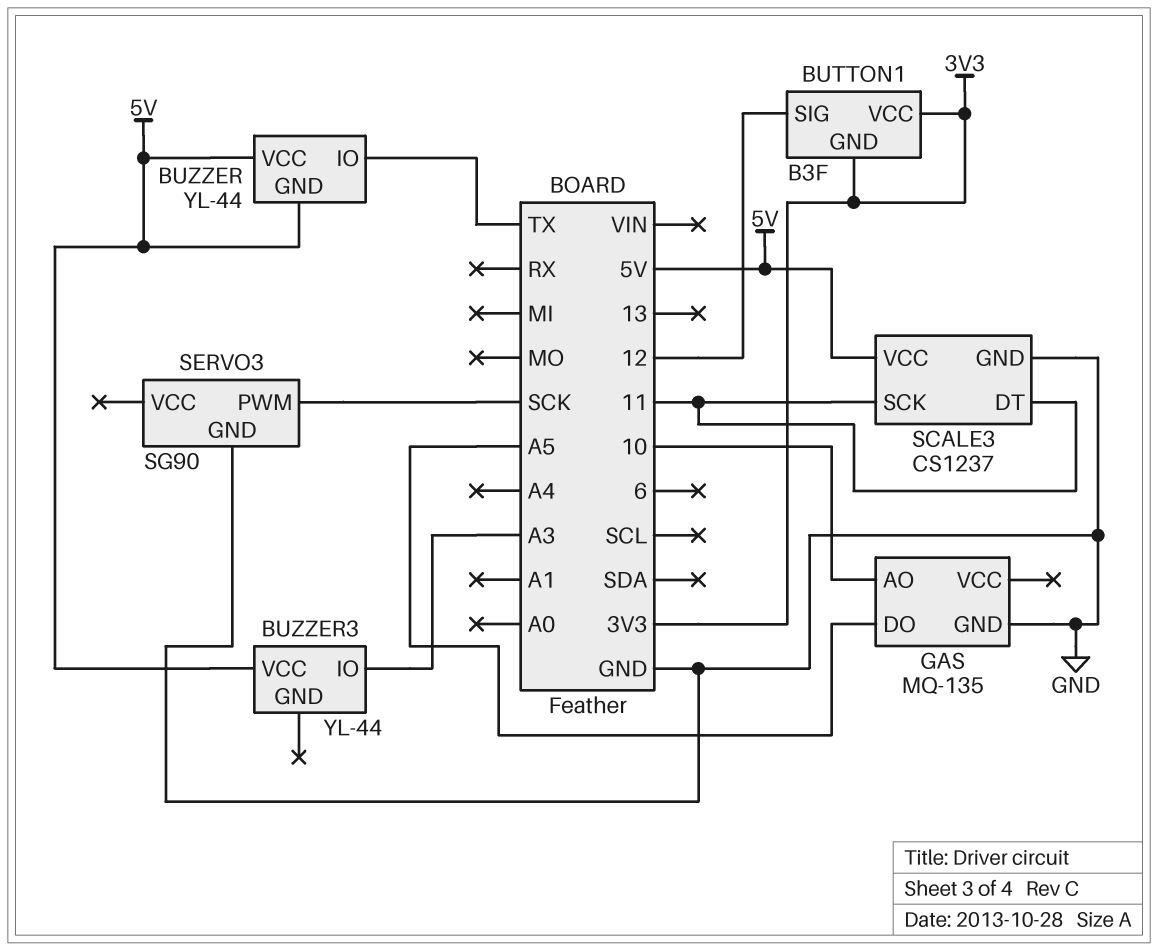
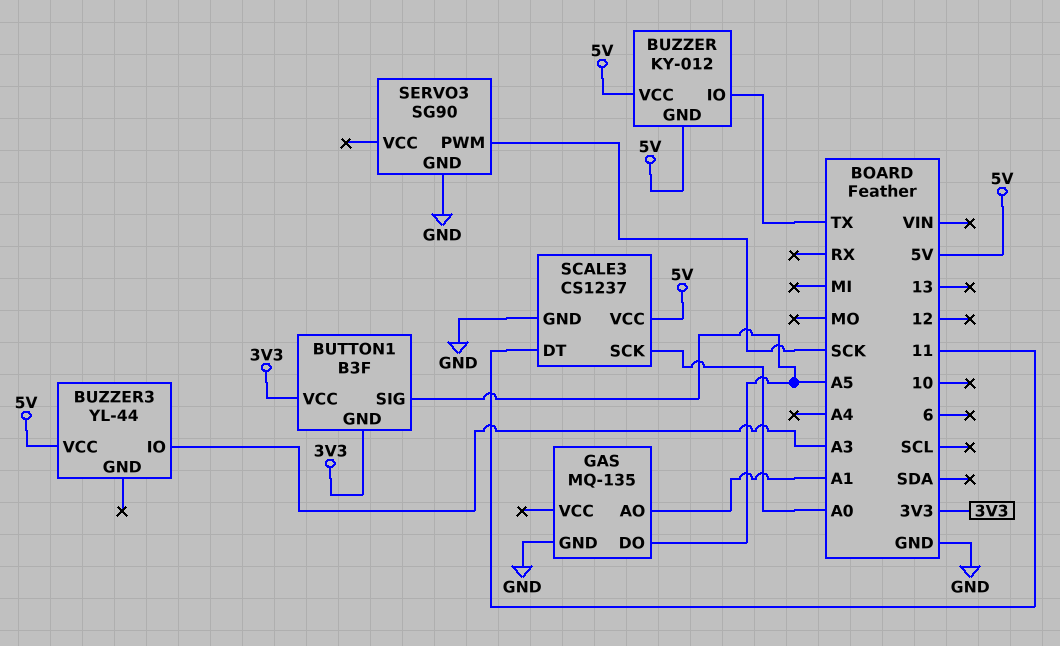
BUTTON1 pin SIG: 12 -> A5
BUZZER: YL-44 -> KY-012
GAS pin AO: 10 -> A1
SCALE3 pin SCK: 11 -> A0

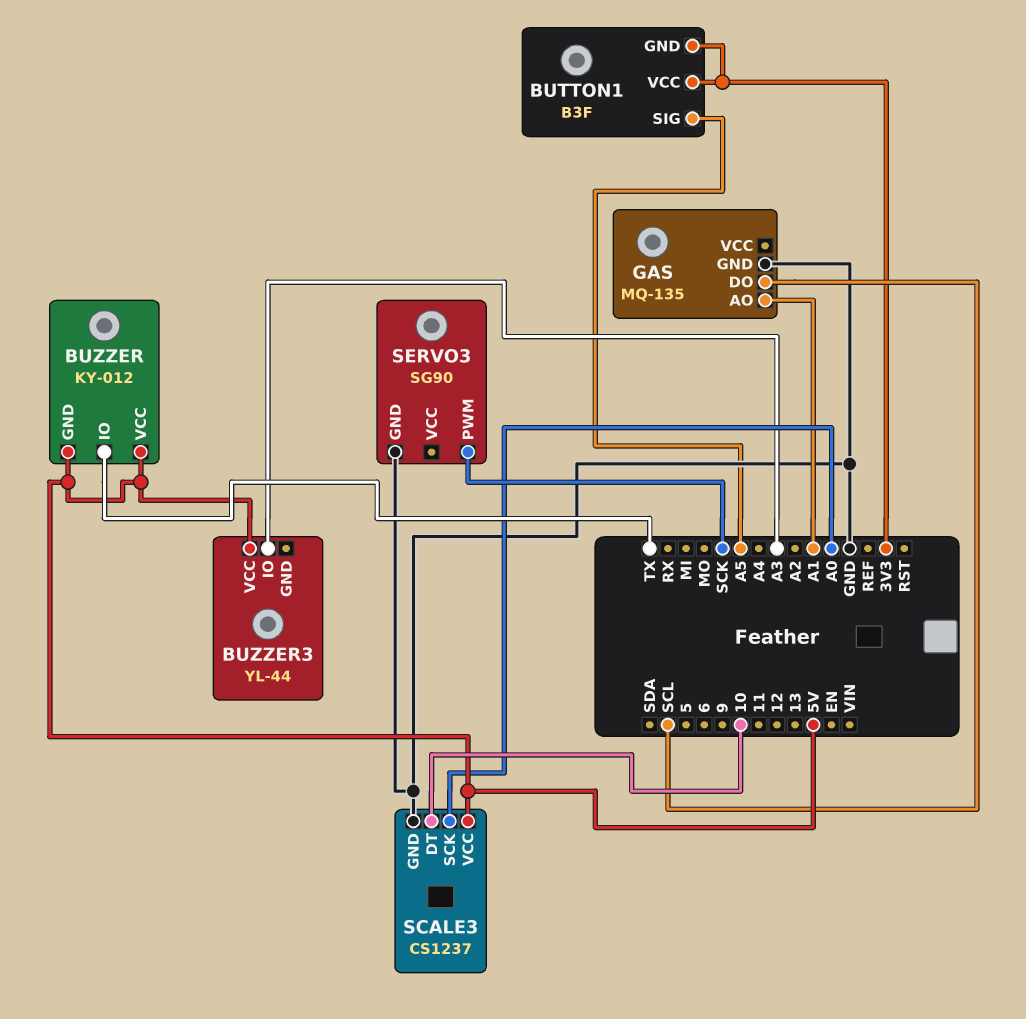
GAS pin DO: A5 -> SCL
SCALE3 pin DT: 11 -> 10

